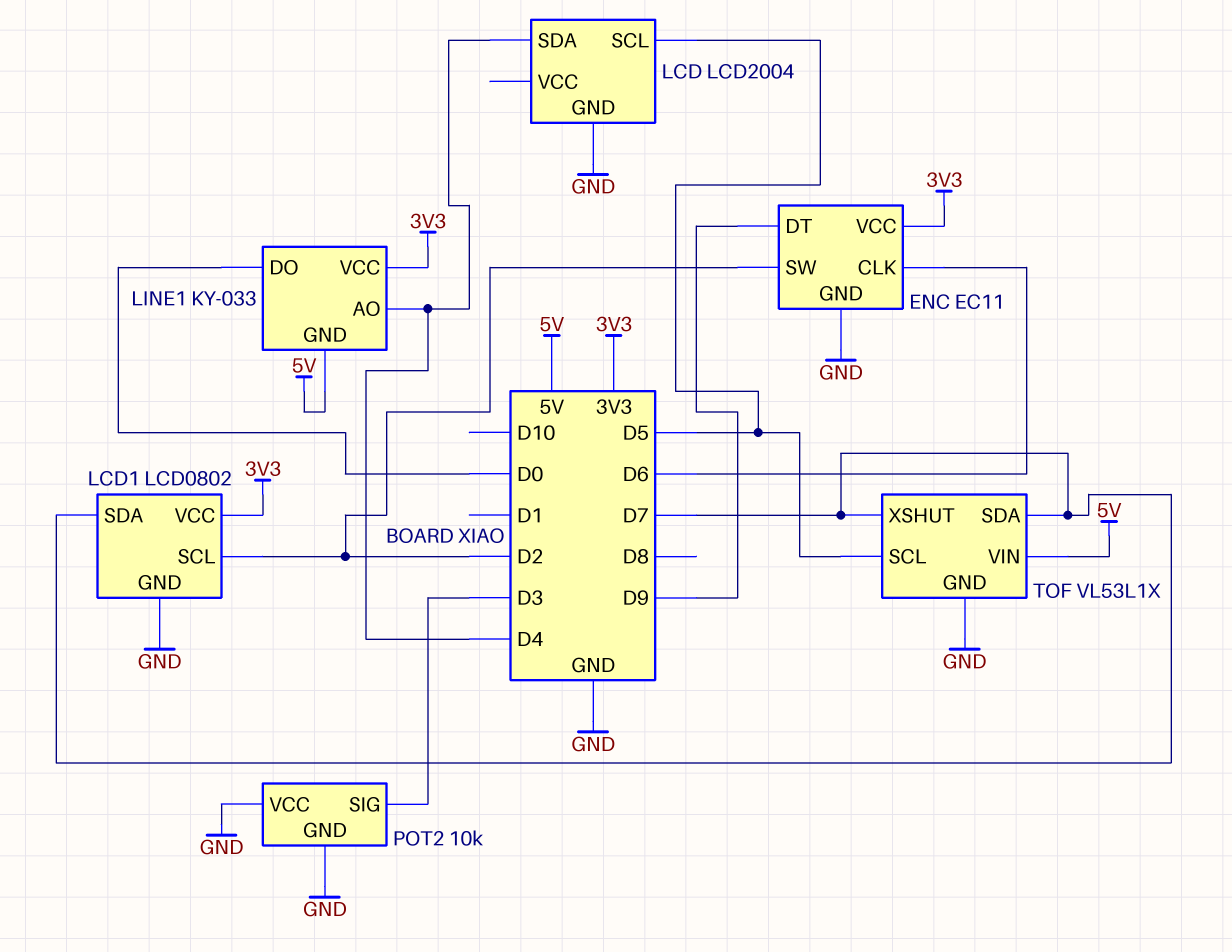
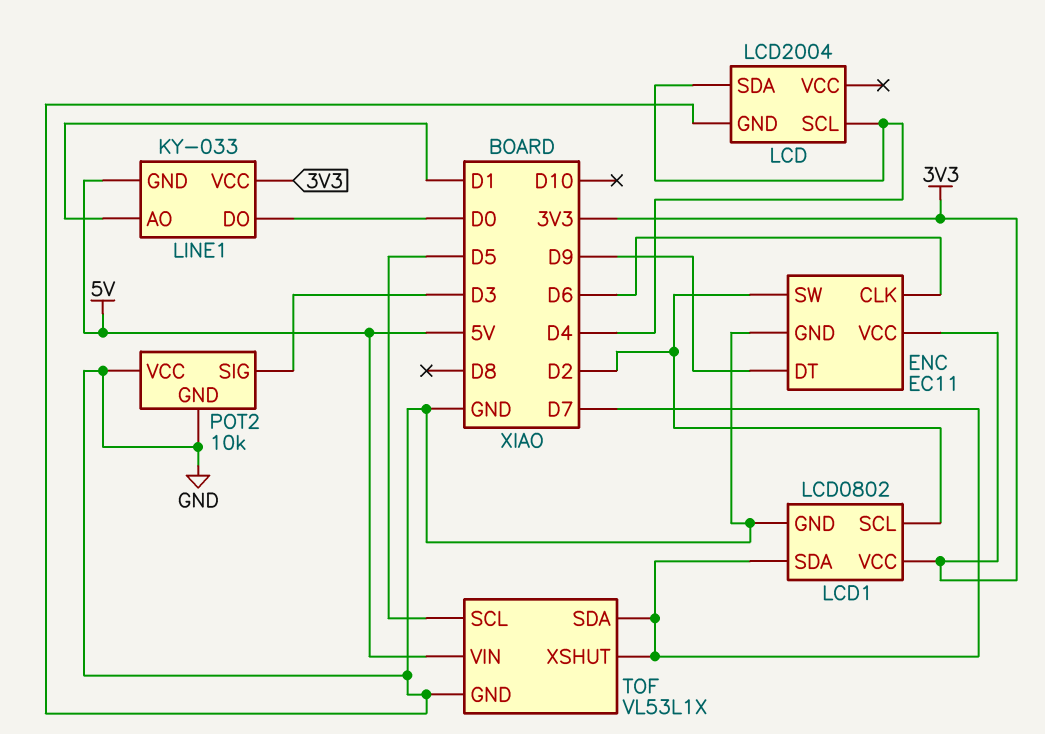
LCD pin SCL: D5 -> D4
LINE1 pin AO: D4 -> D1

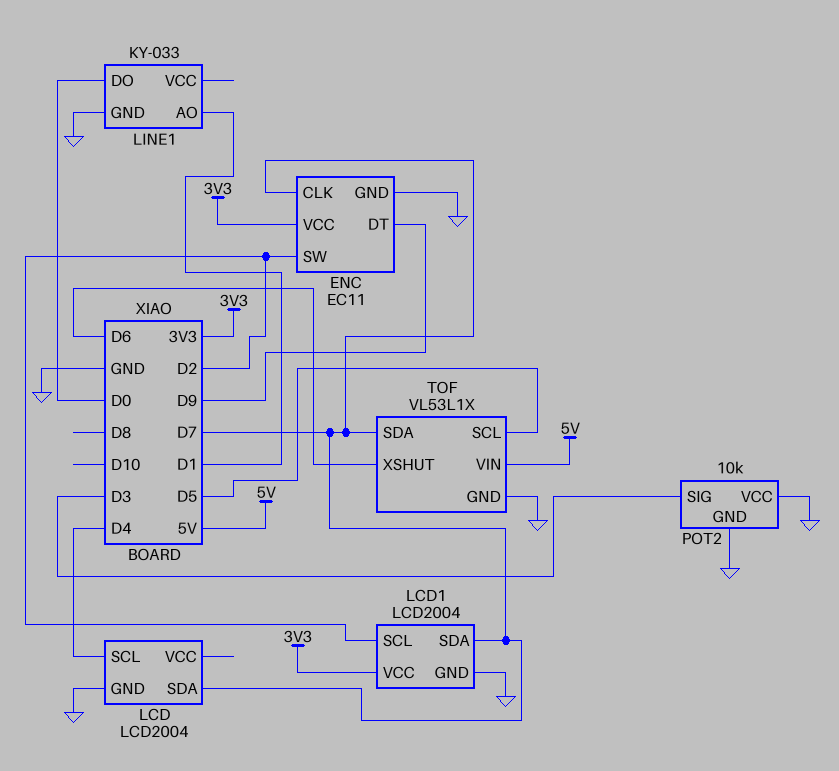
ENC pin CLK: D6 -> D7
LCD pin SDA: D4 -> D7
LCD1: LCD0802 -> LCD2004
LINE1 pin GND: 5V -> GND
LINE1 pin VCC: 3V3 -> none
TOF pin XSHUT: D7 -> D6

